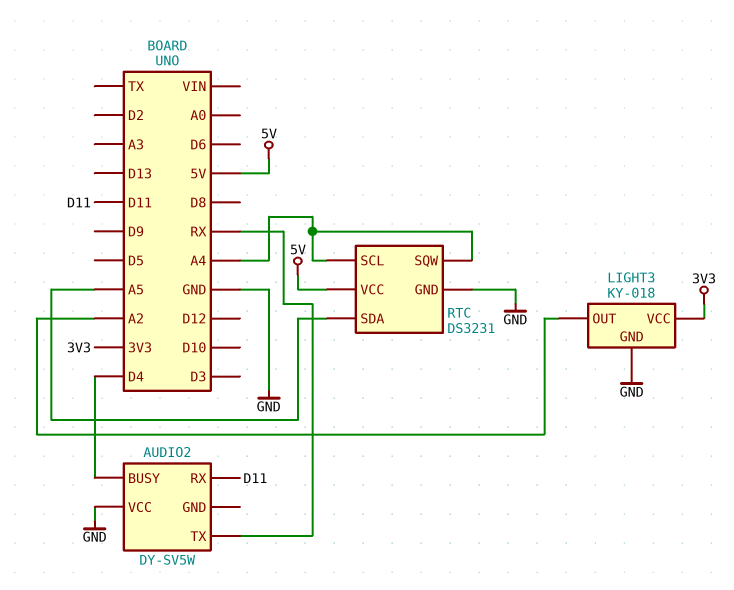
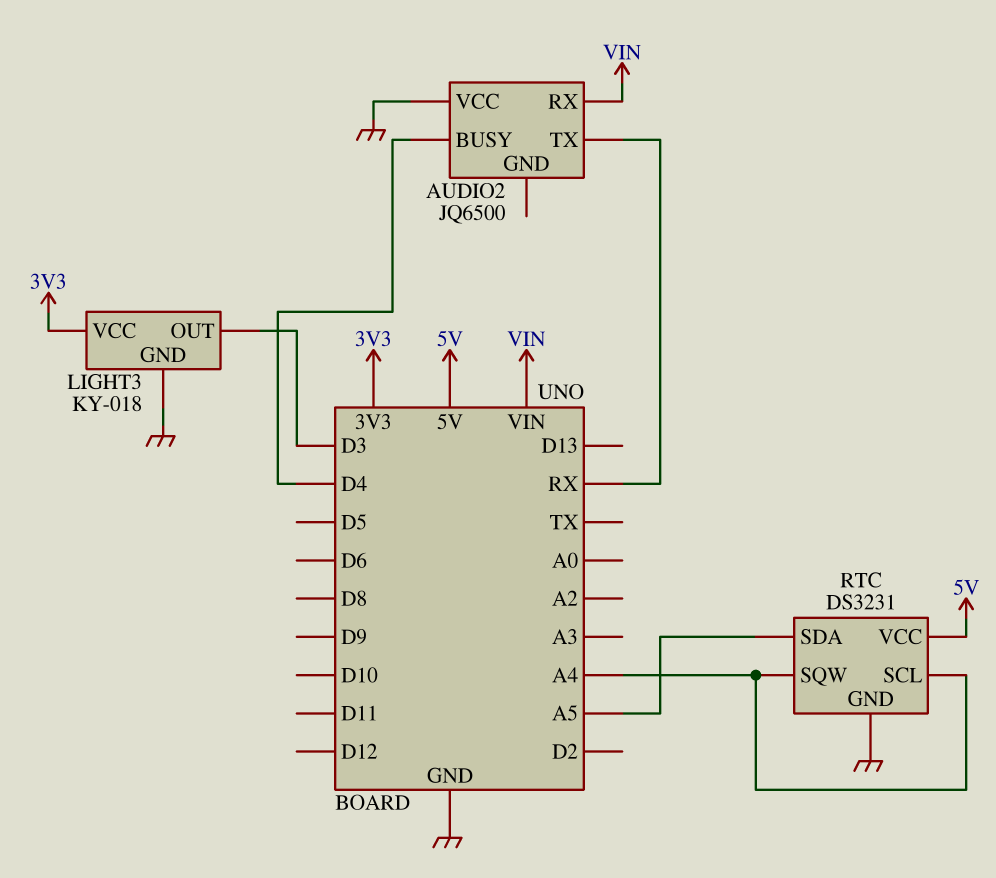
AUDIO2: DY-SV5W -> JQ6500
AUDIO2 pin RX: D11 -> VIN
LIGHT3 pin OUT: A2 -> D3

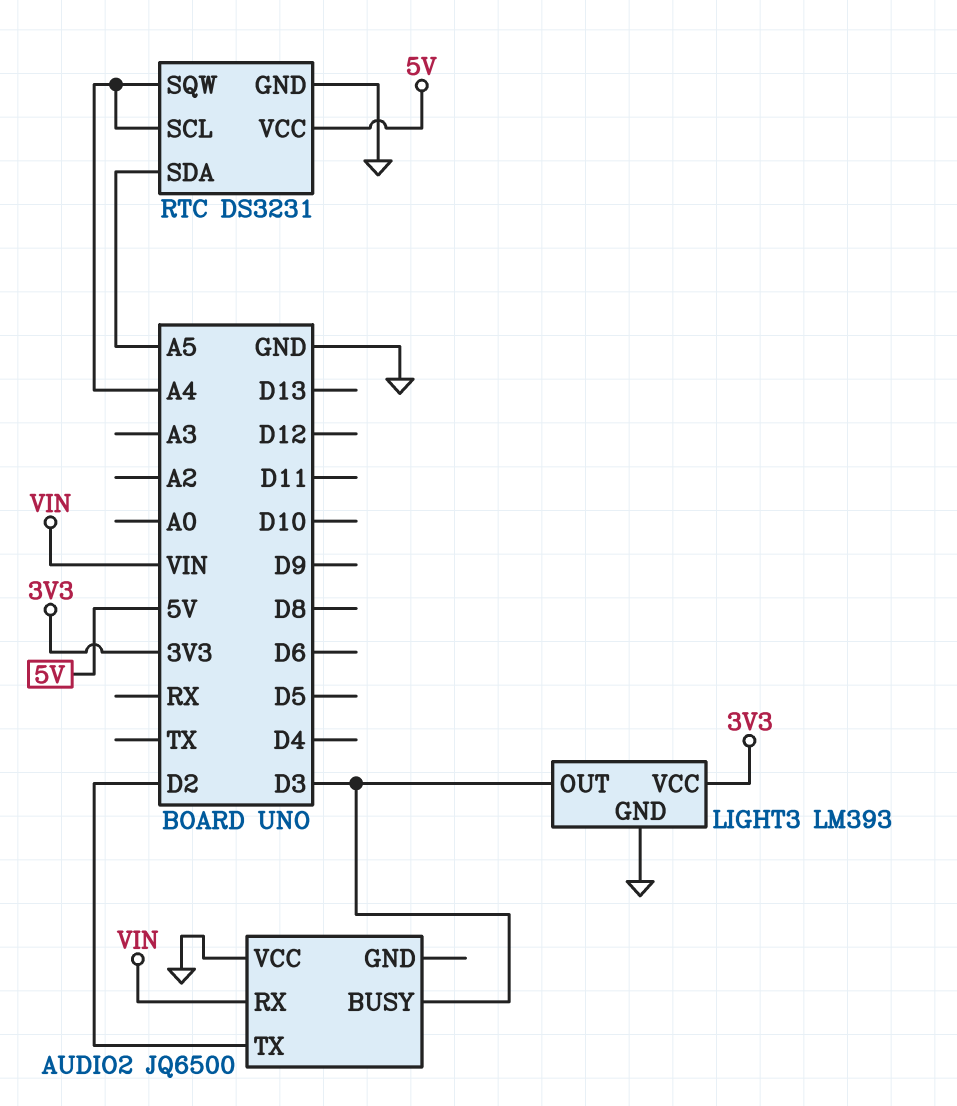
AUDIO2 pin BUSY: D4 -> D3
AUDIO2 pin TX: RX -> D2
LIGHT3: KY-018 -> LM393

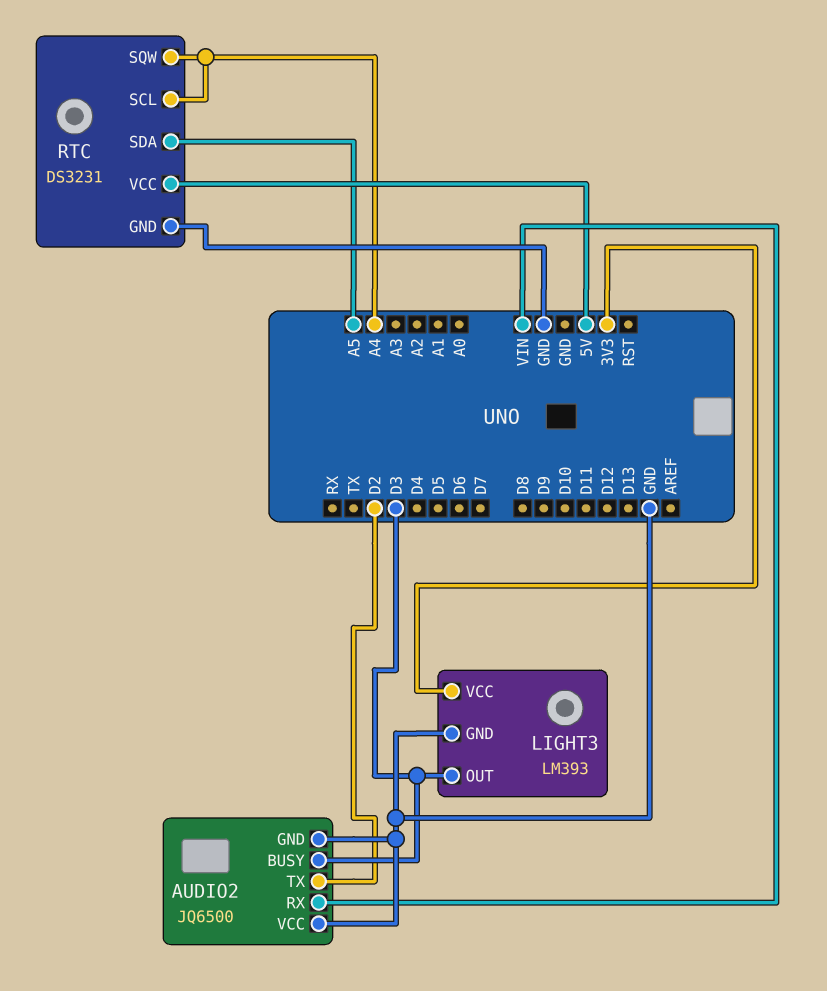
AUDIO2 pin GND: none -> GND

